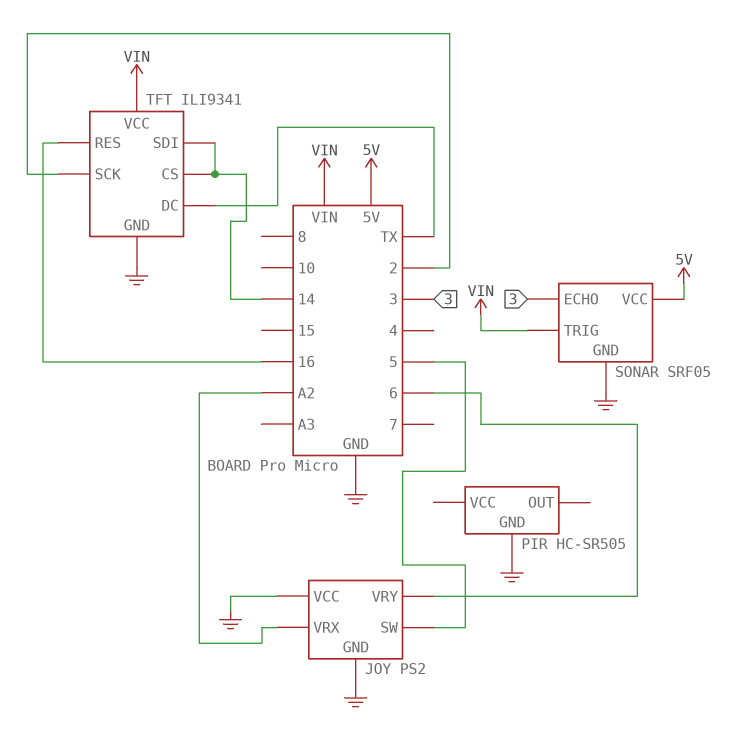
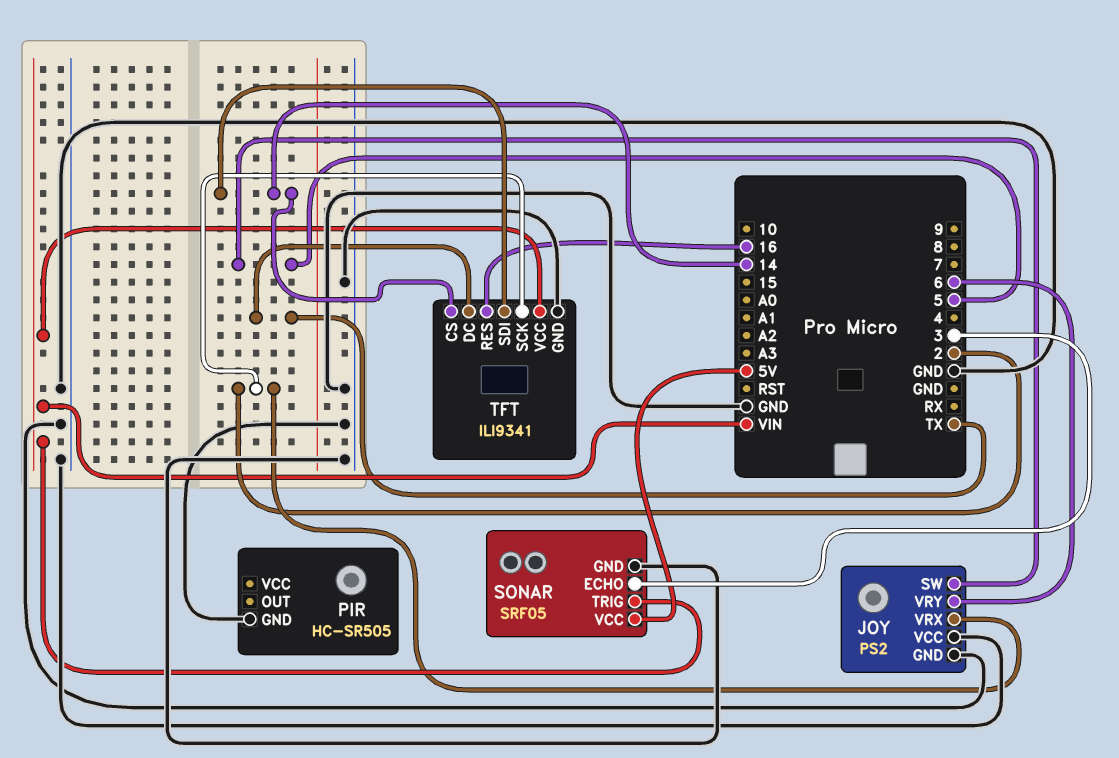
JOY pin VRX: A2 -> 2

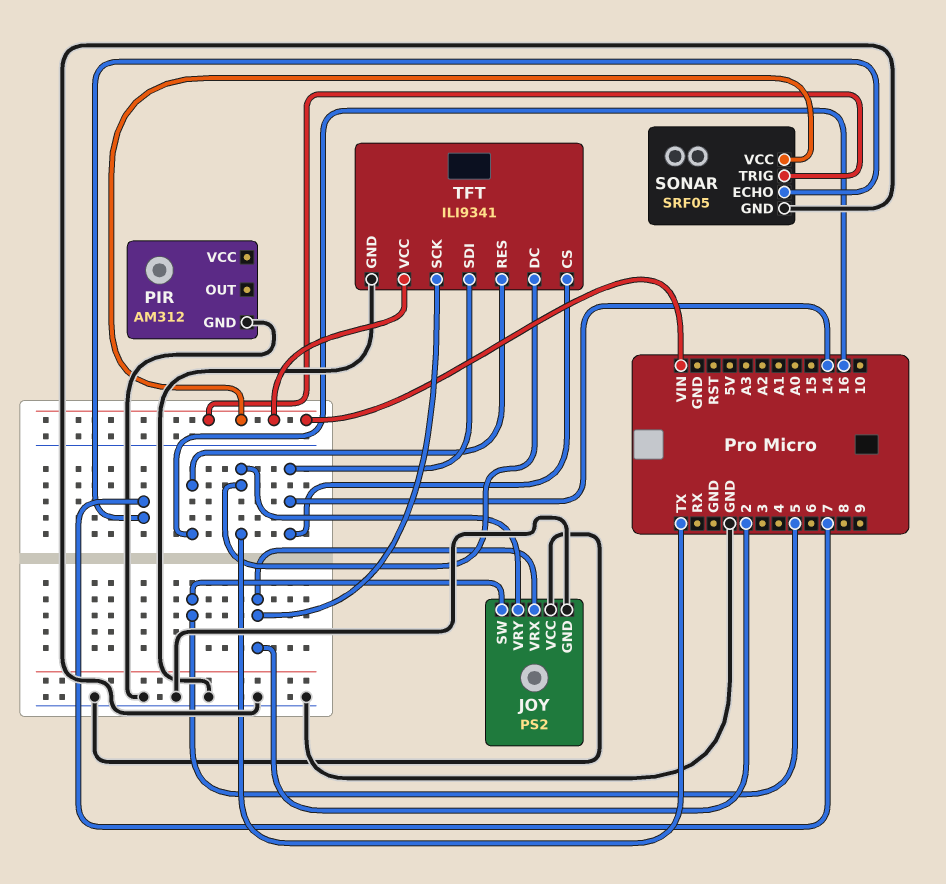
JOY pin VRY: 6 -> TX
PIR: HC-SR505 -> AM312
SONAR pin ECHO: 3 -> 7
SONAR pin VCC: 5V -> VIN

